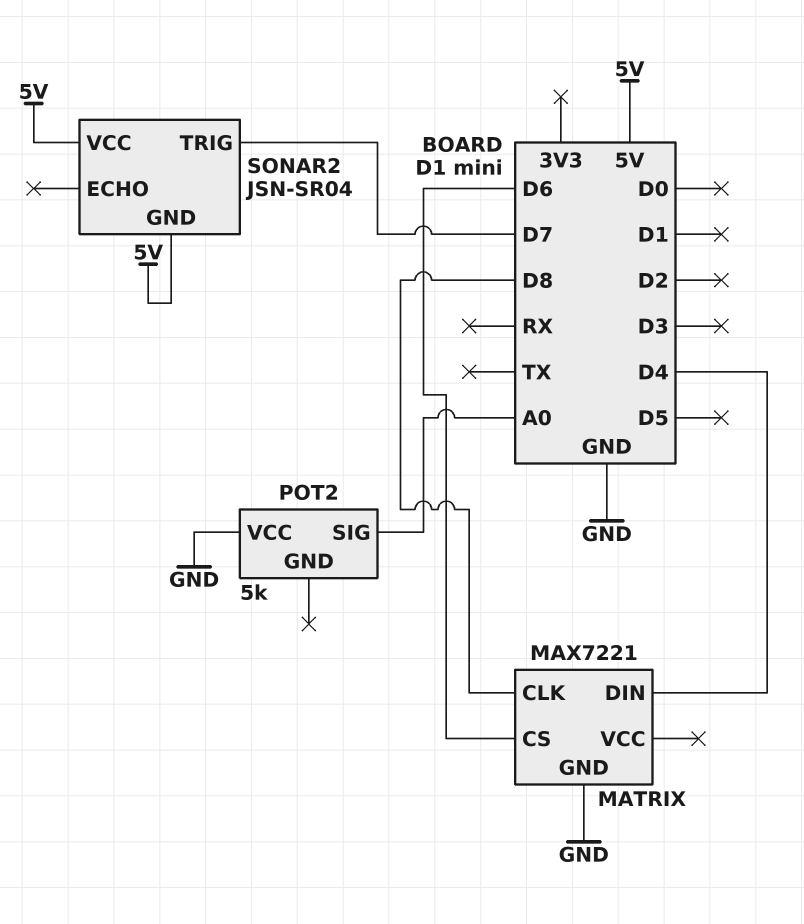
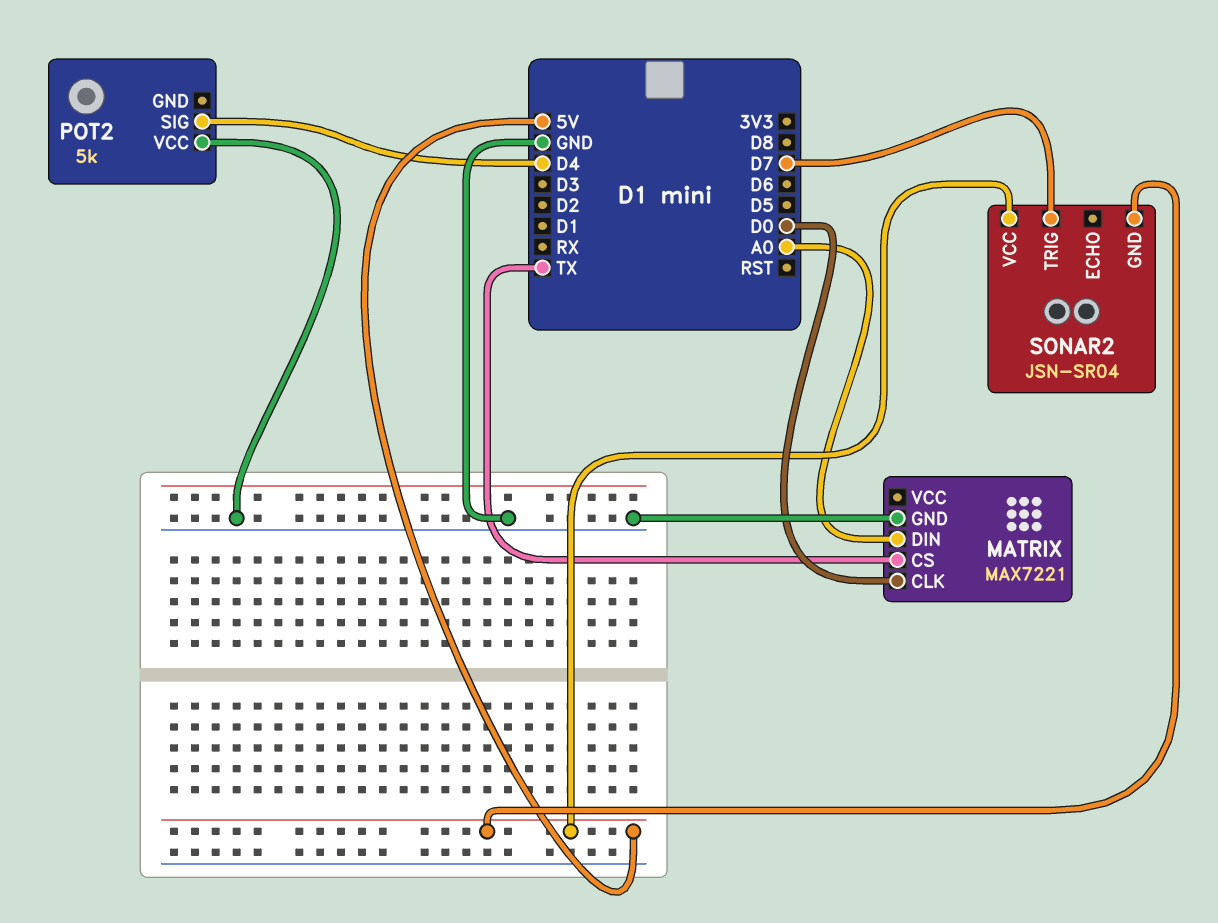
MATRIX pin CLK: D8 -> D0
MATRIX pin CS: D6 -> TX
MATRIX pin DIN: D4 -> A0
POT2 pin SIG: A0 -> D4

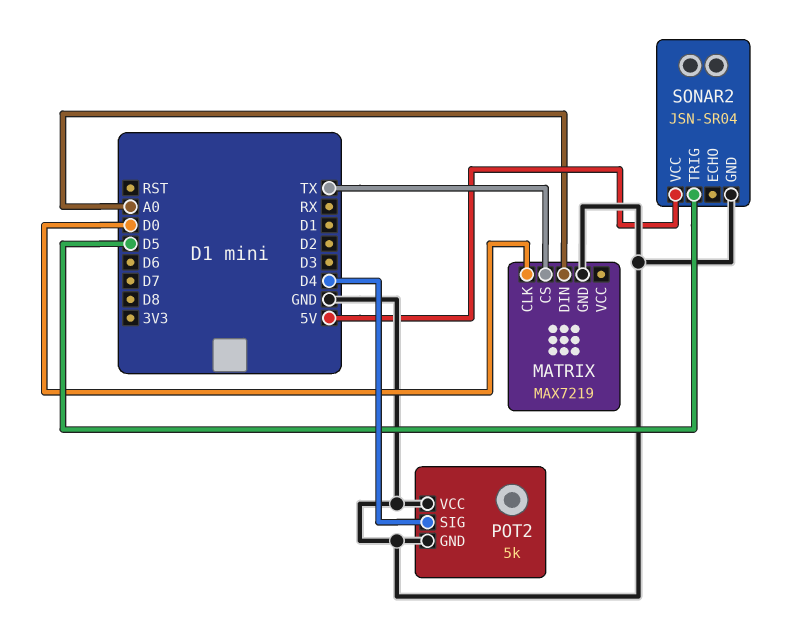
MATRIX: MAX7221 -> MAX7219
POT2 pin GND: none -> GND
SONAR2 pin GND: 5V -> GND
SONAR2 pin TRIG: D7 -> D5

